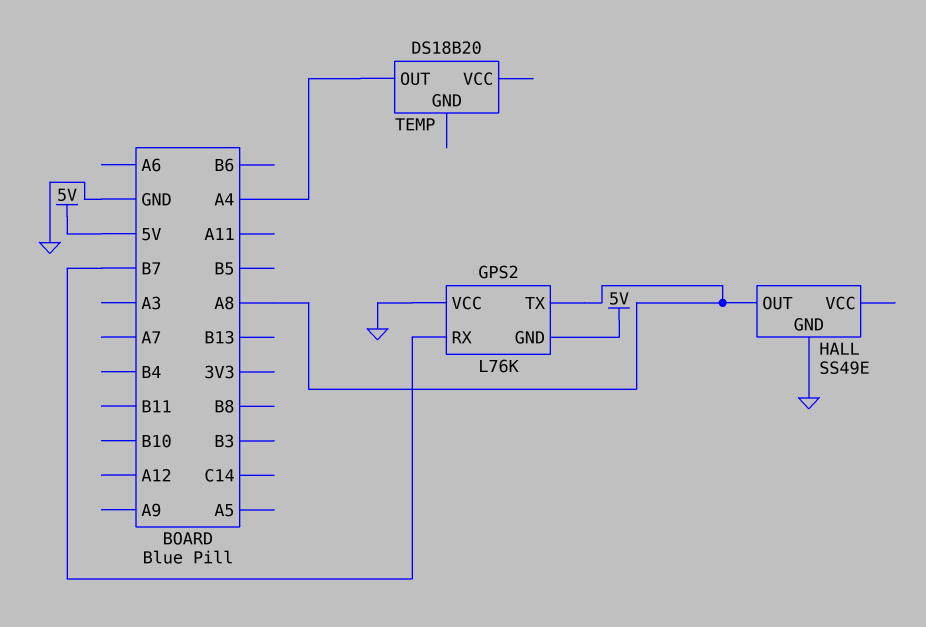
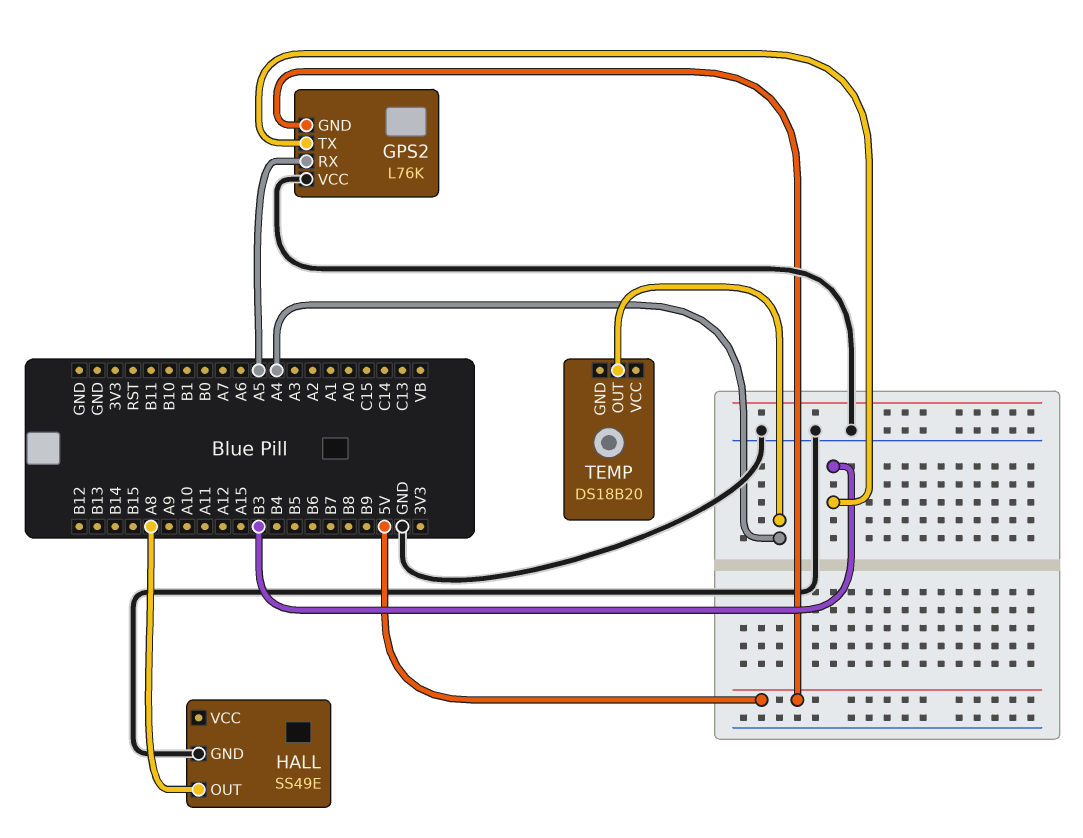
GPS2 pin RX: B7 -> A5
GPS2 pin TX: A8 -> B3

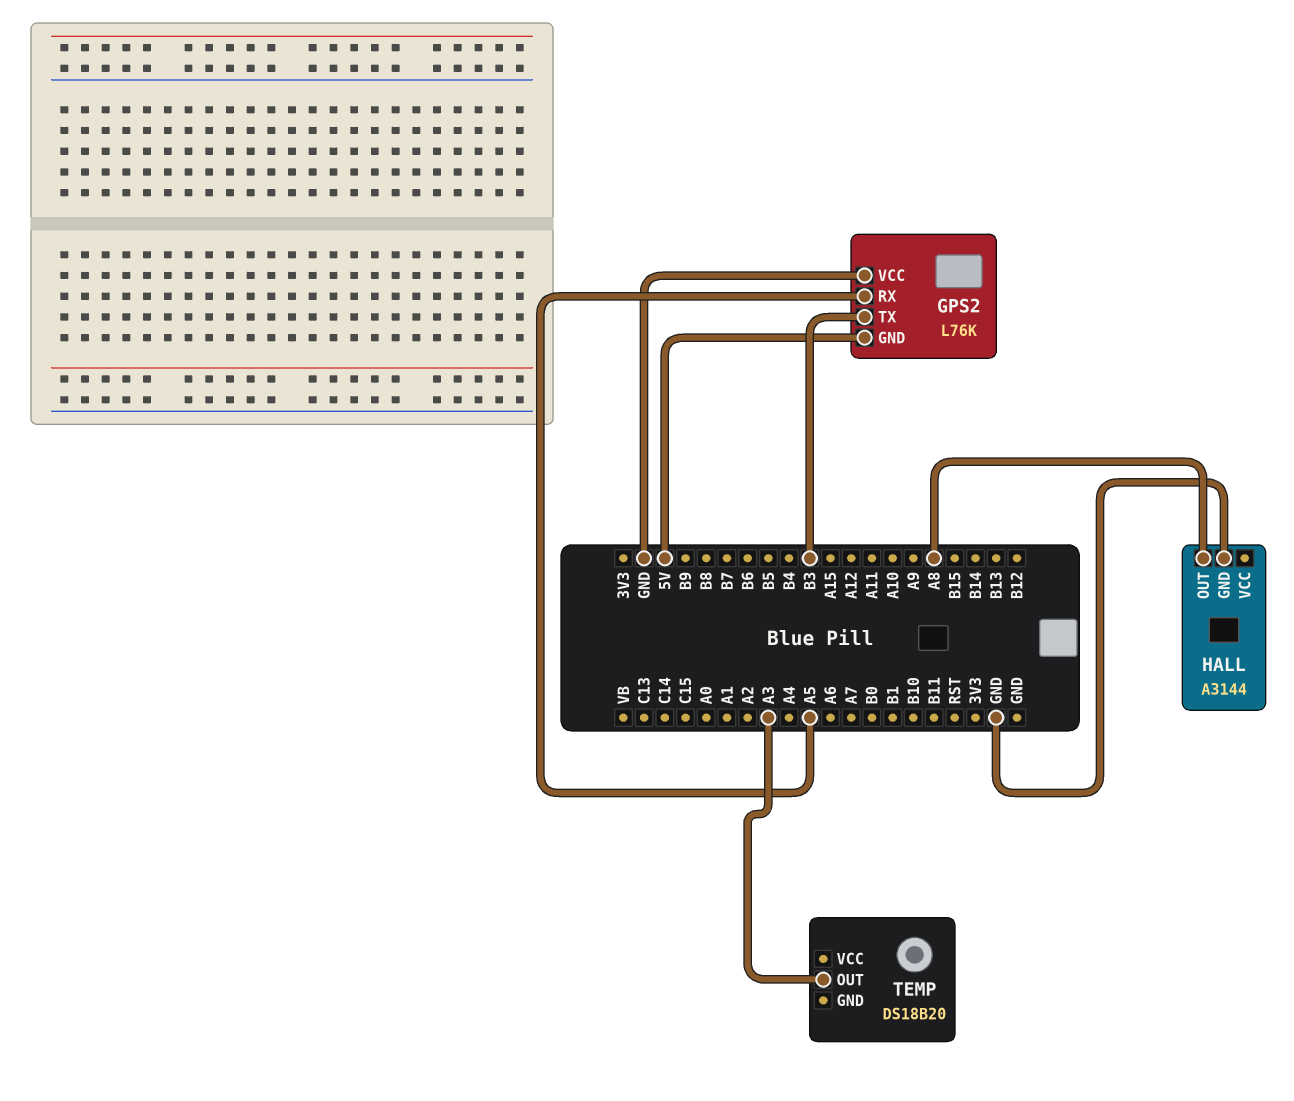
HALL: SS49E -> A3144
TEMP pin OUT: A4 -> A3

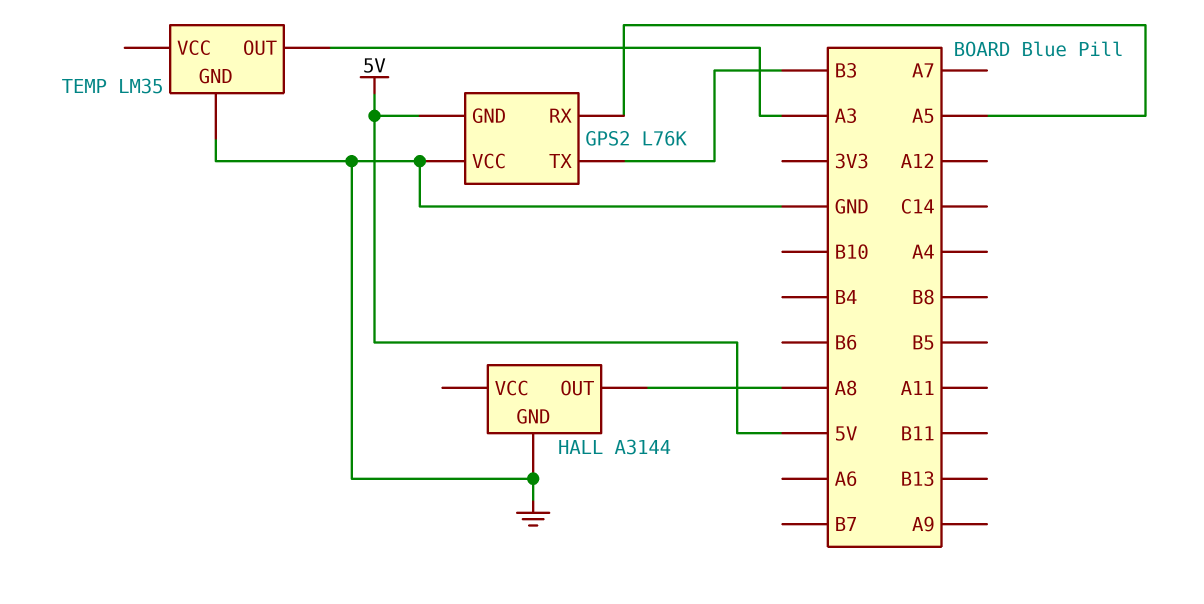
TEMP: DS18B20 -> LM35
TEMP pin GND: none -> GND

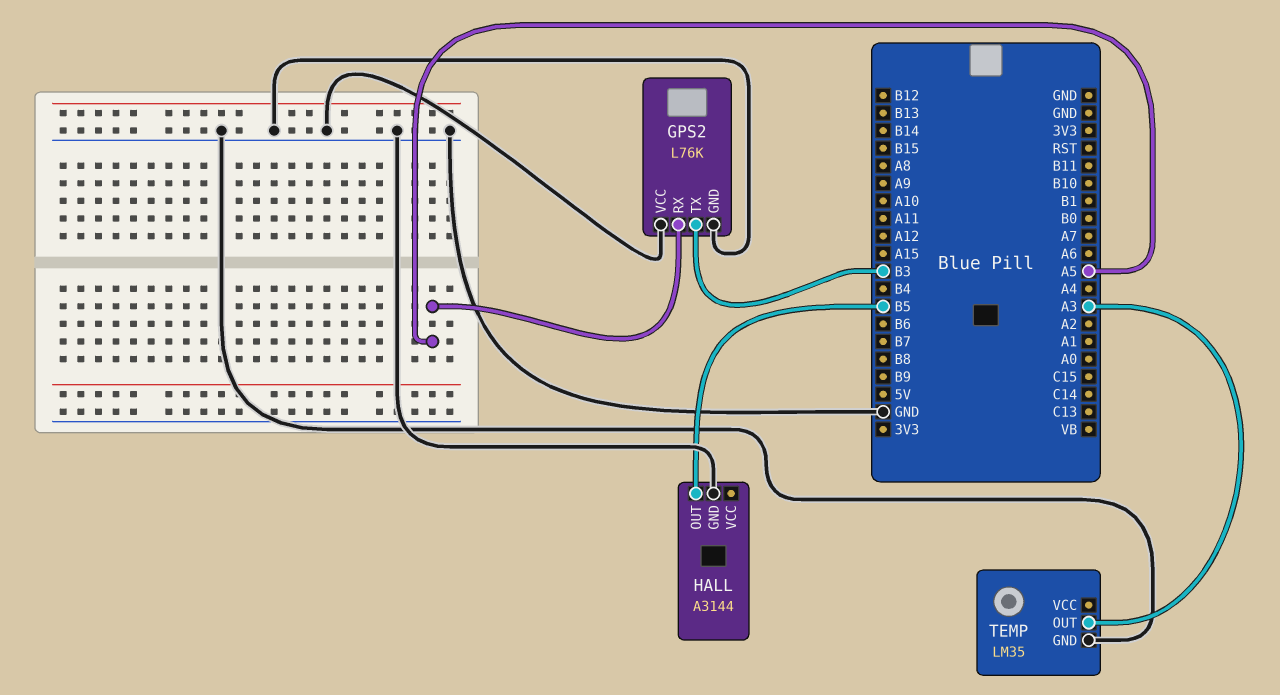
GPS2 pin GND: 5V -> GND
HALL pin OUT: A8 -> B5

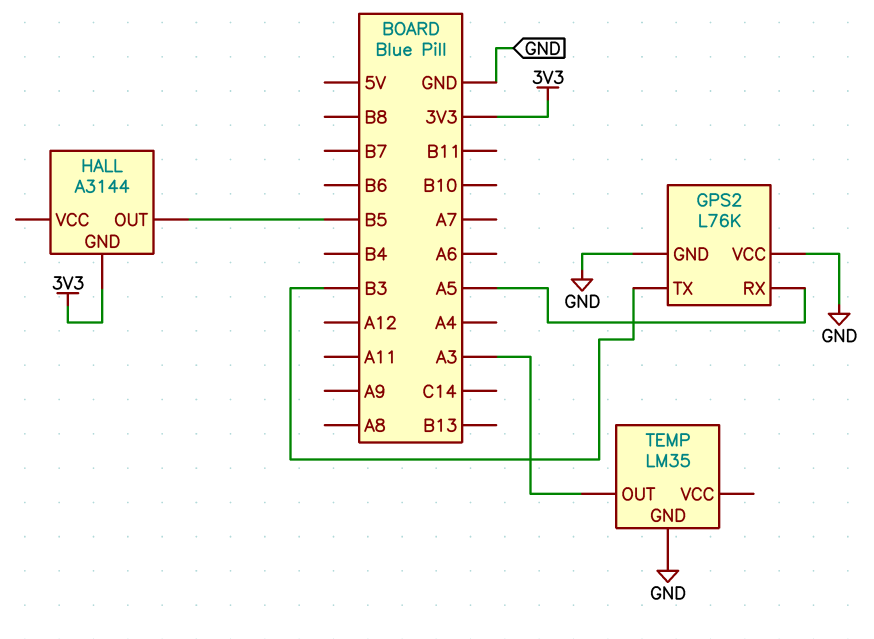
HALL pin GND: GND -> 3V3

